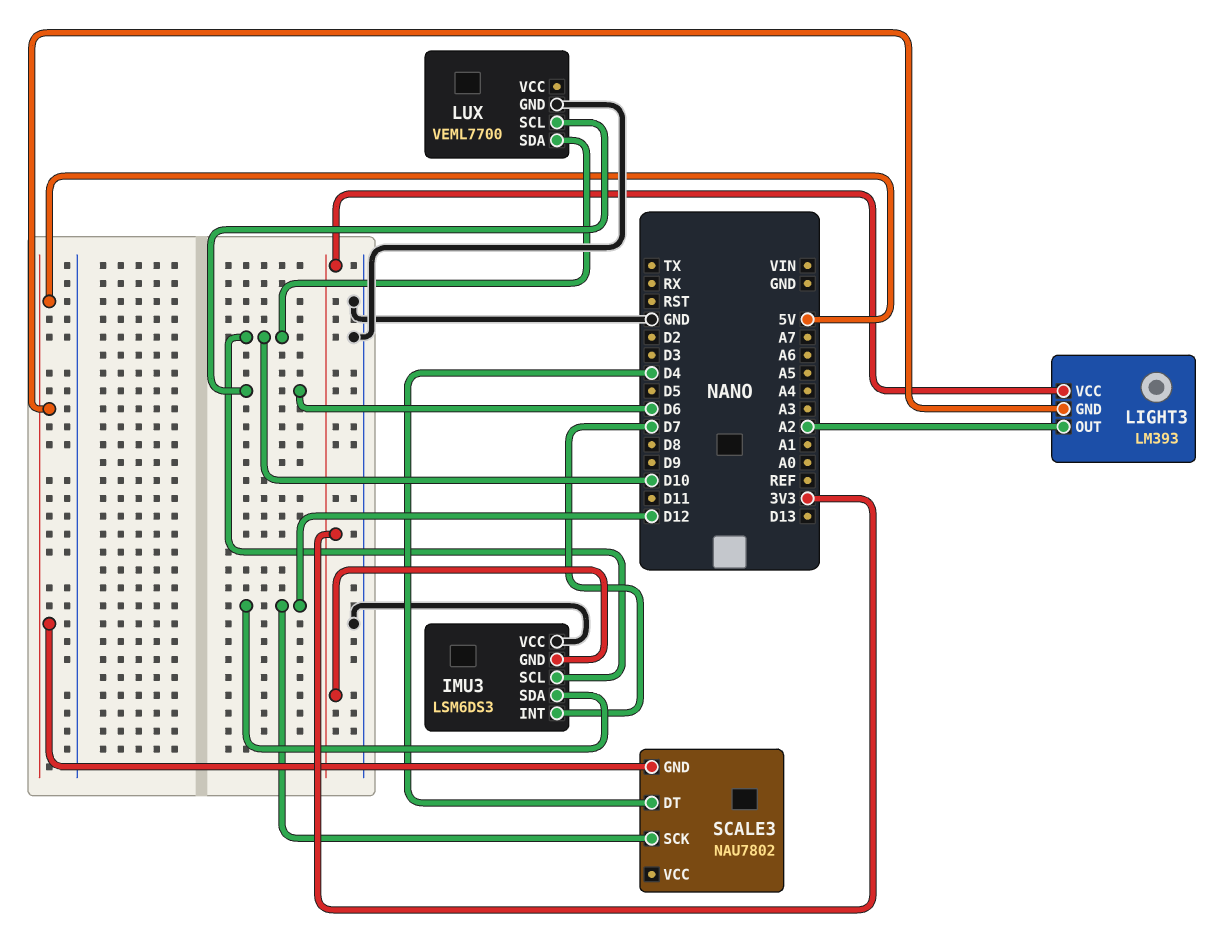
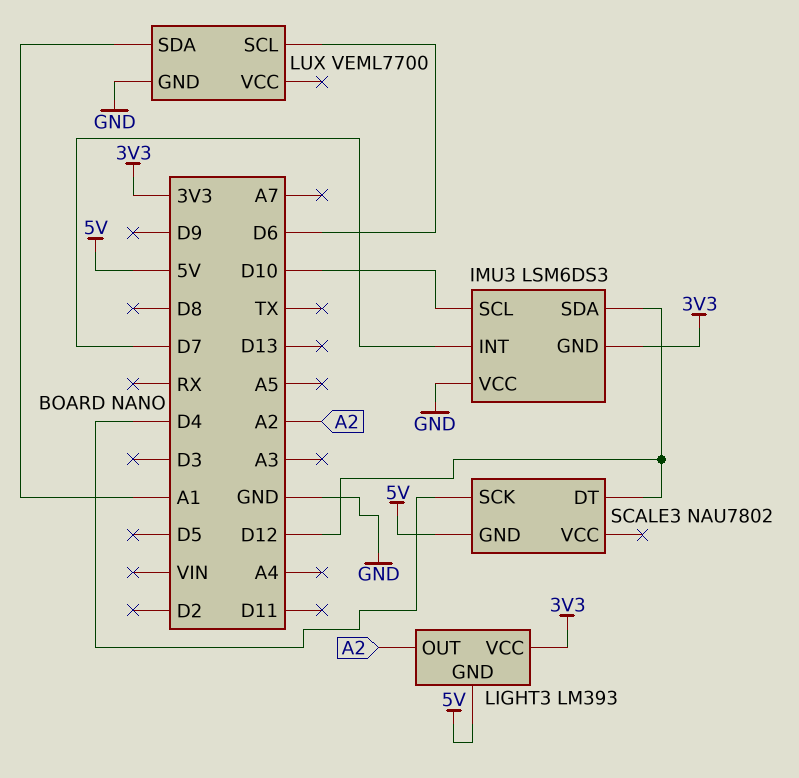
LUX pin SDA: D10 -> A1
SCALE3 pin DT: D4 -> D12
SCALE3 pin SCK: D12 -> D4

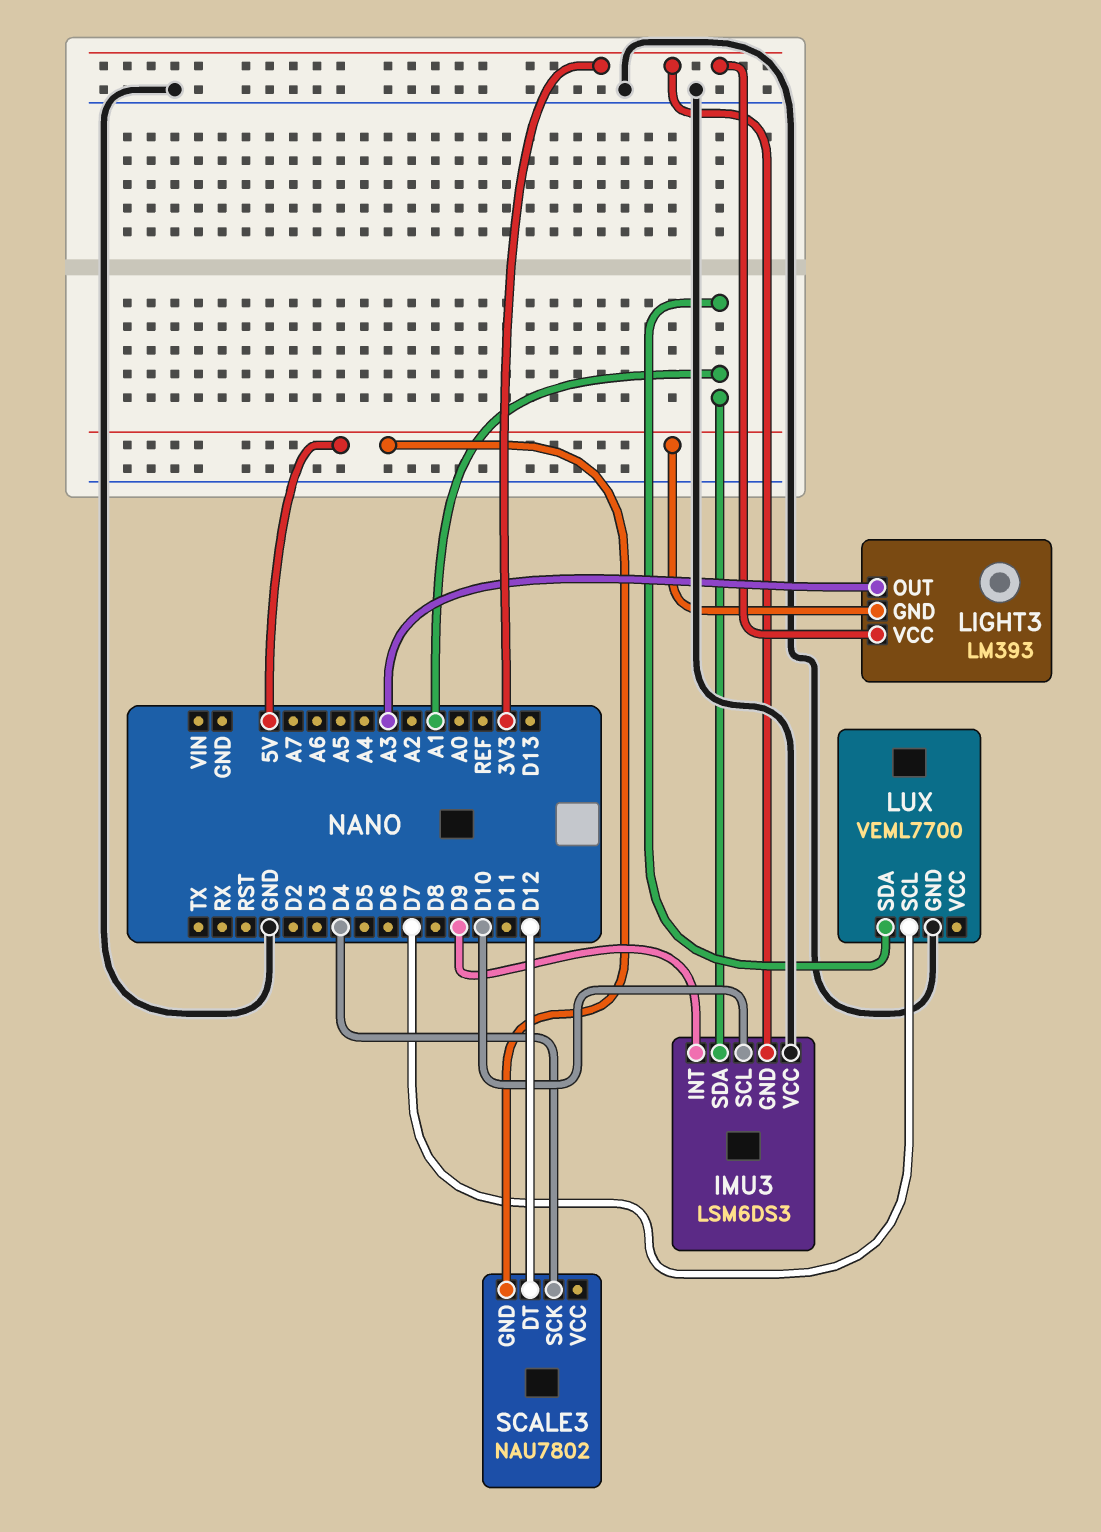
IMU3 pin INT: D7 -> D9
IMU3 pin SDA: D12 -> A1
LIGHT3 pin OUT: A2 -> A3
LUX pin SCL: D6 -> D7

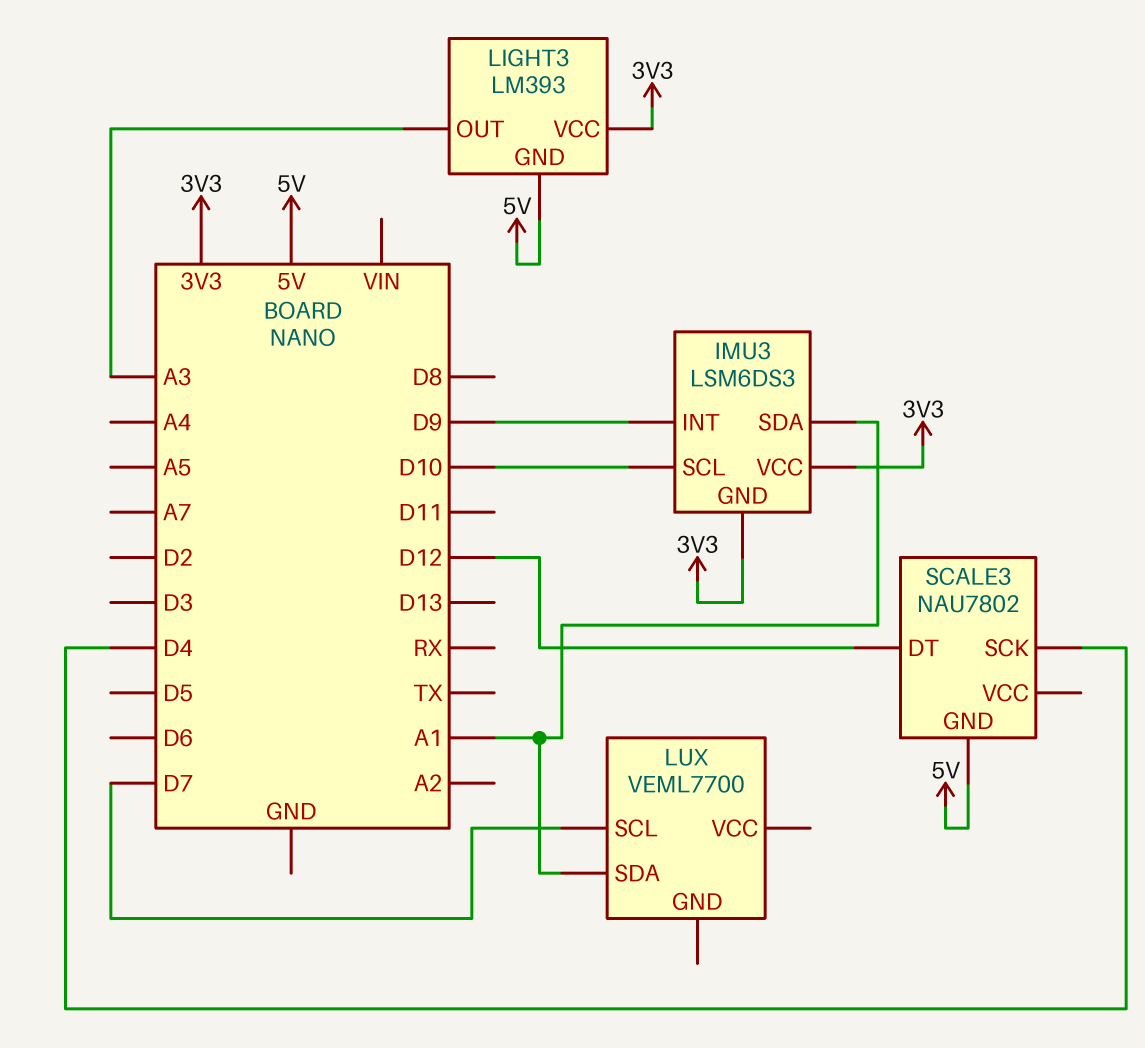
IMU3 pin VCC: GND -> 3V3
LUX pin GND: GND -> none

